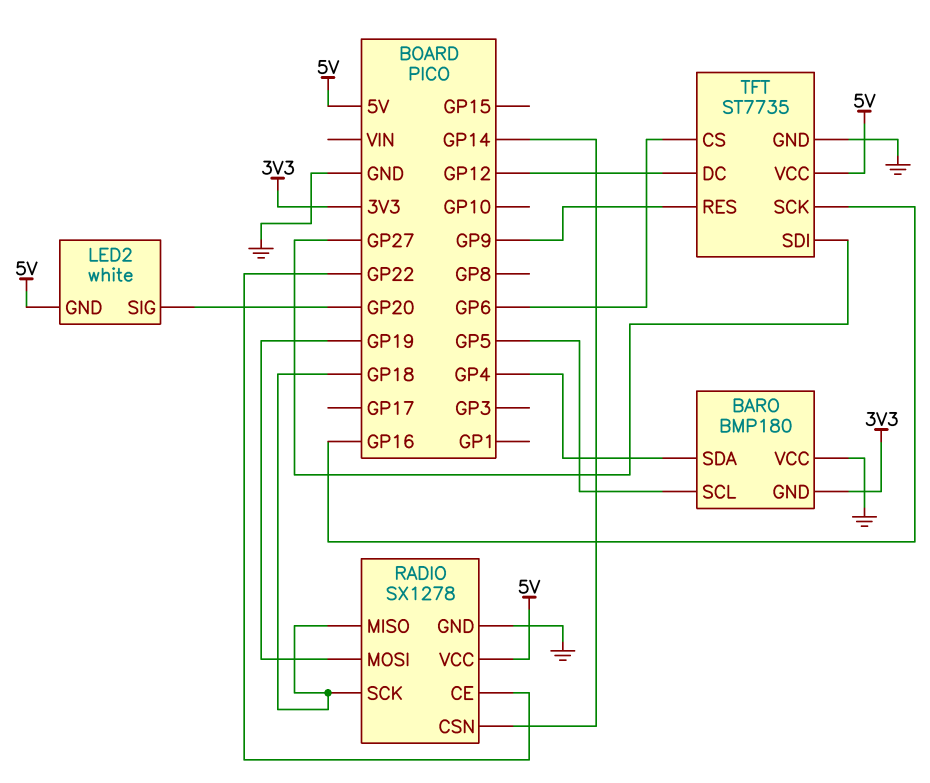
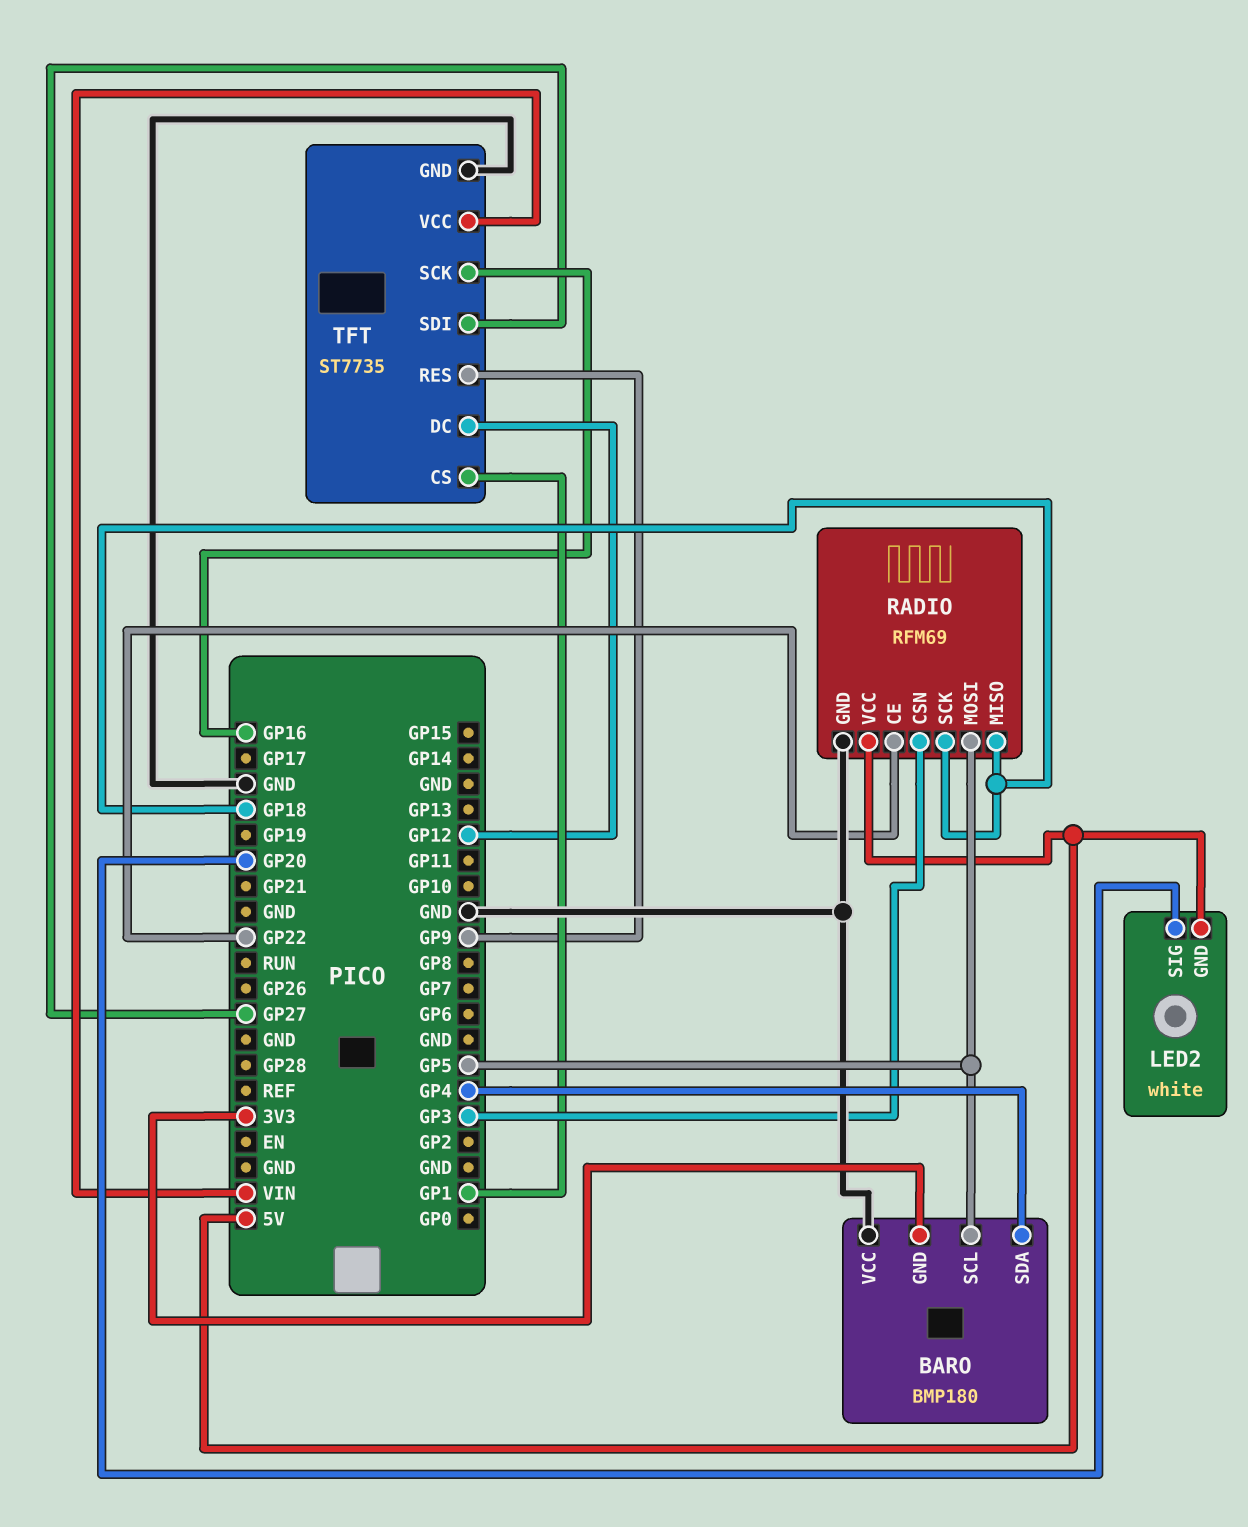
RADIO: SX1278 -> RFM69
RADIO pin CSN: GP14 -> GP3
RADIO pin MOSI: GP19 -> GP5
TFT pin CS: GP6 -> GP1
TFT pin VCC: 5V -> VIN

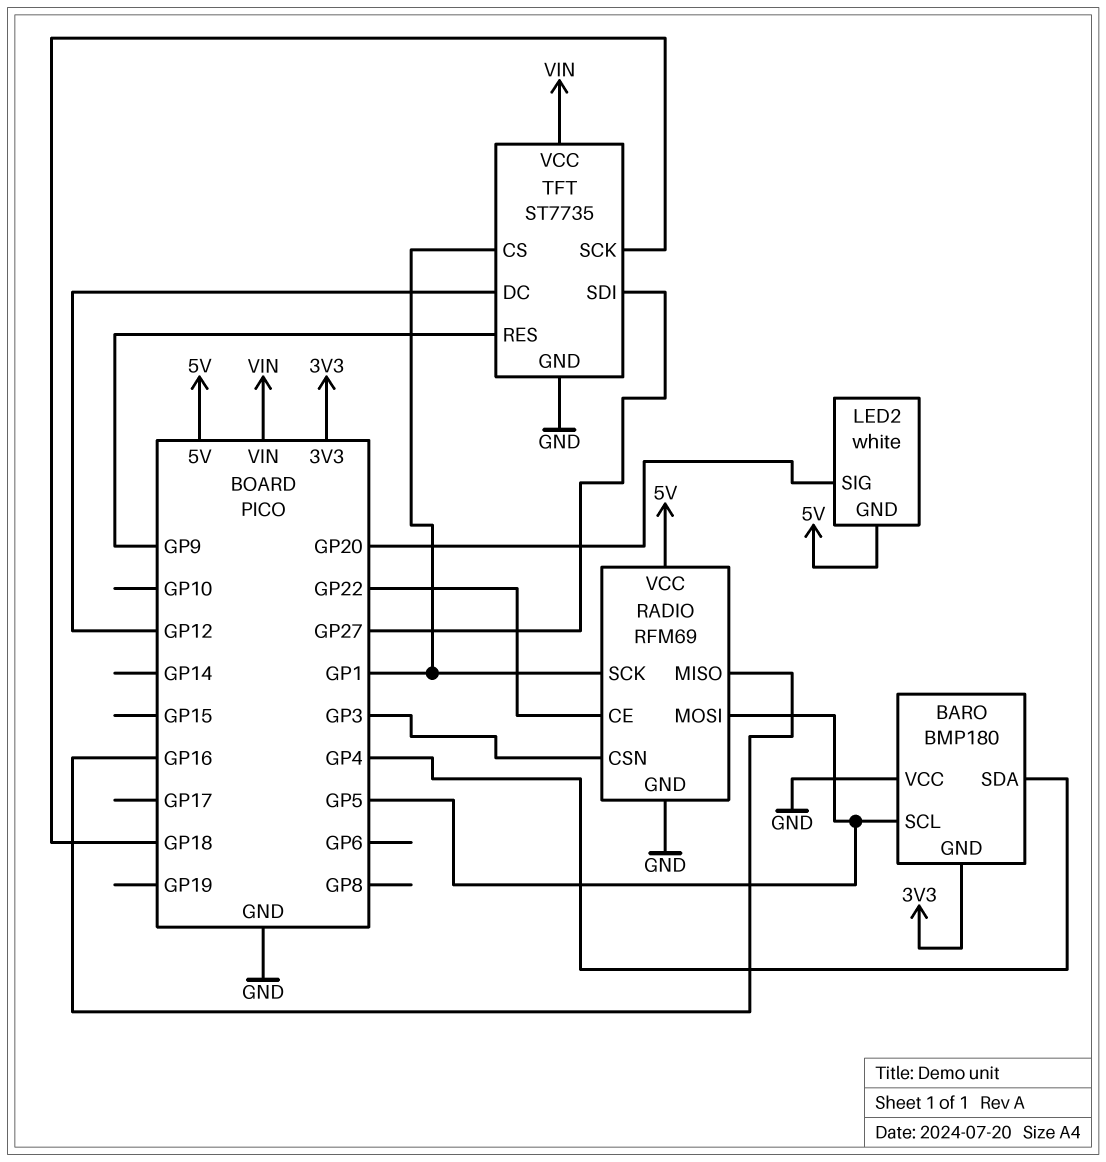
RADIO pin MISO: GP18 -> GP16
RADIO pin SCK: GP18 -> GP1
TFT pin SCK: GP16 -> GP18

